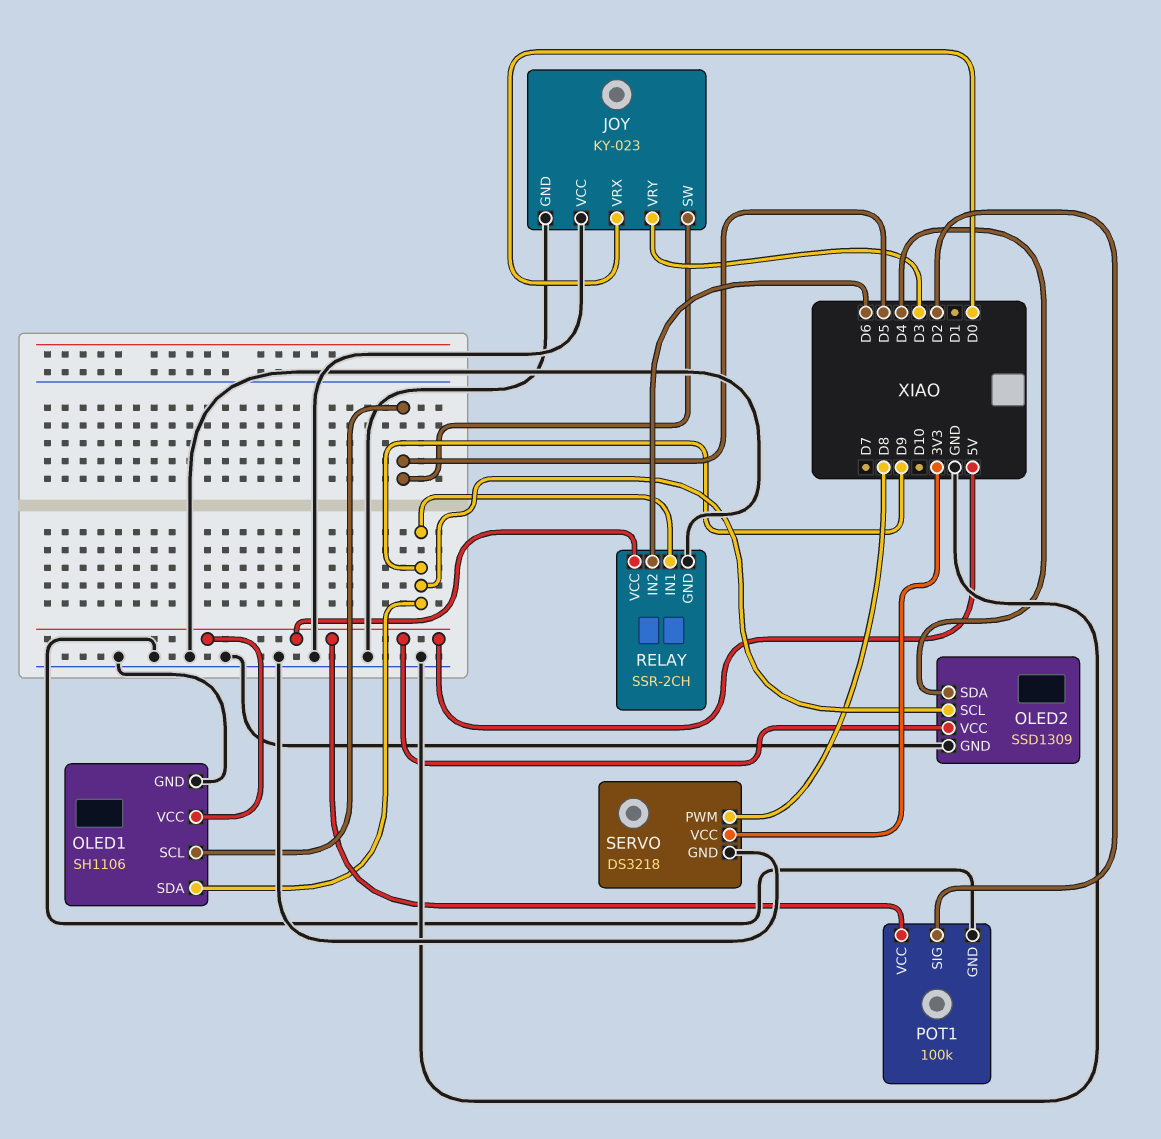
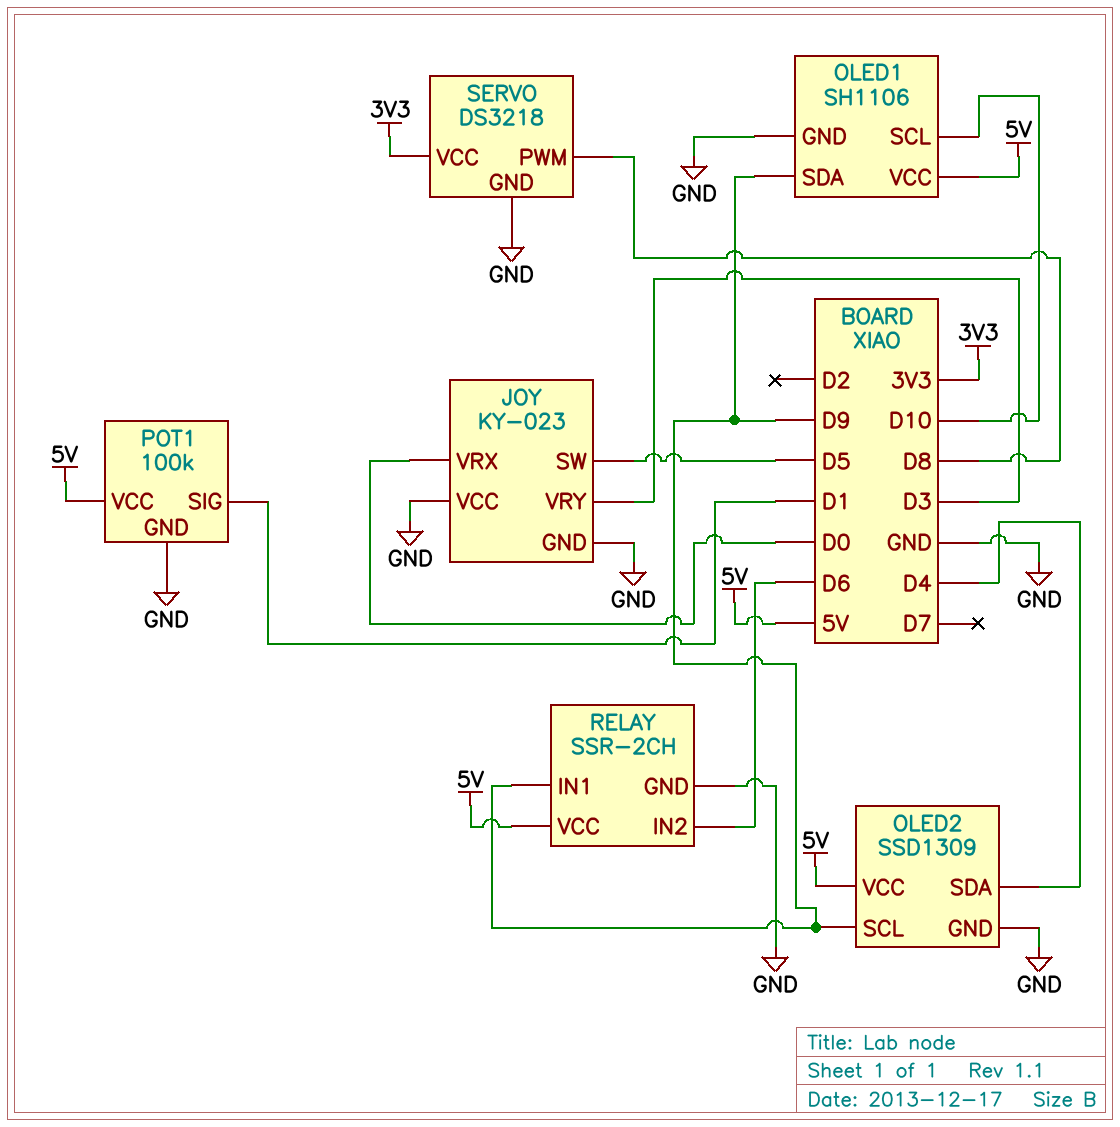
OLED1 pin SCL: D5 -> D10
POT1 pin SIG: D2 -> D1

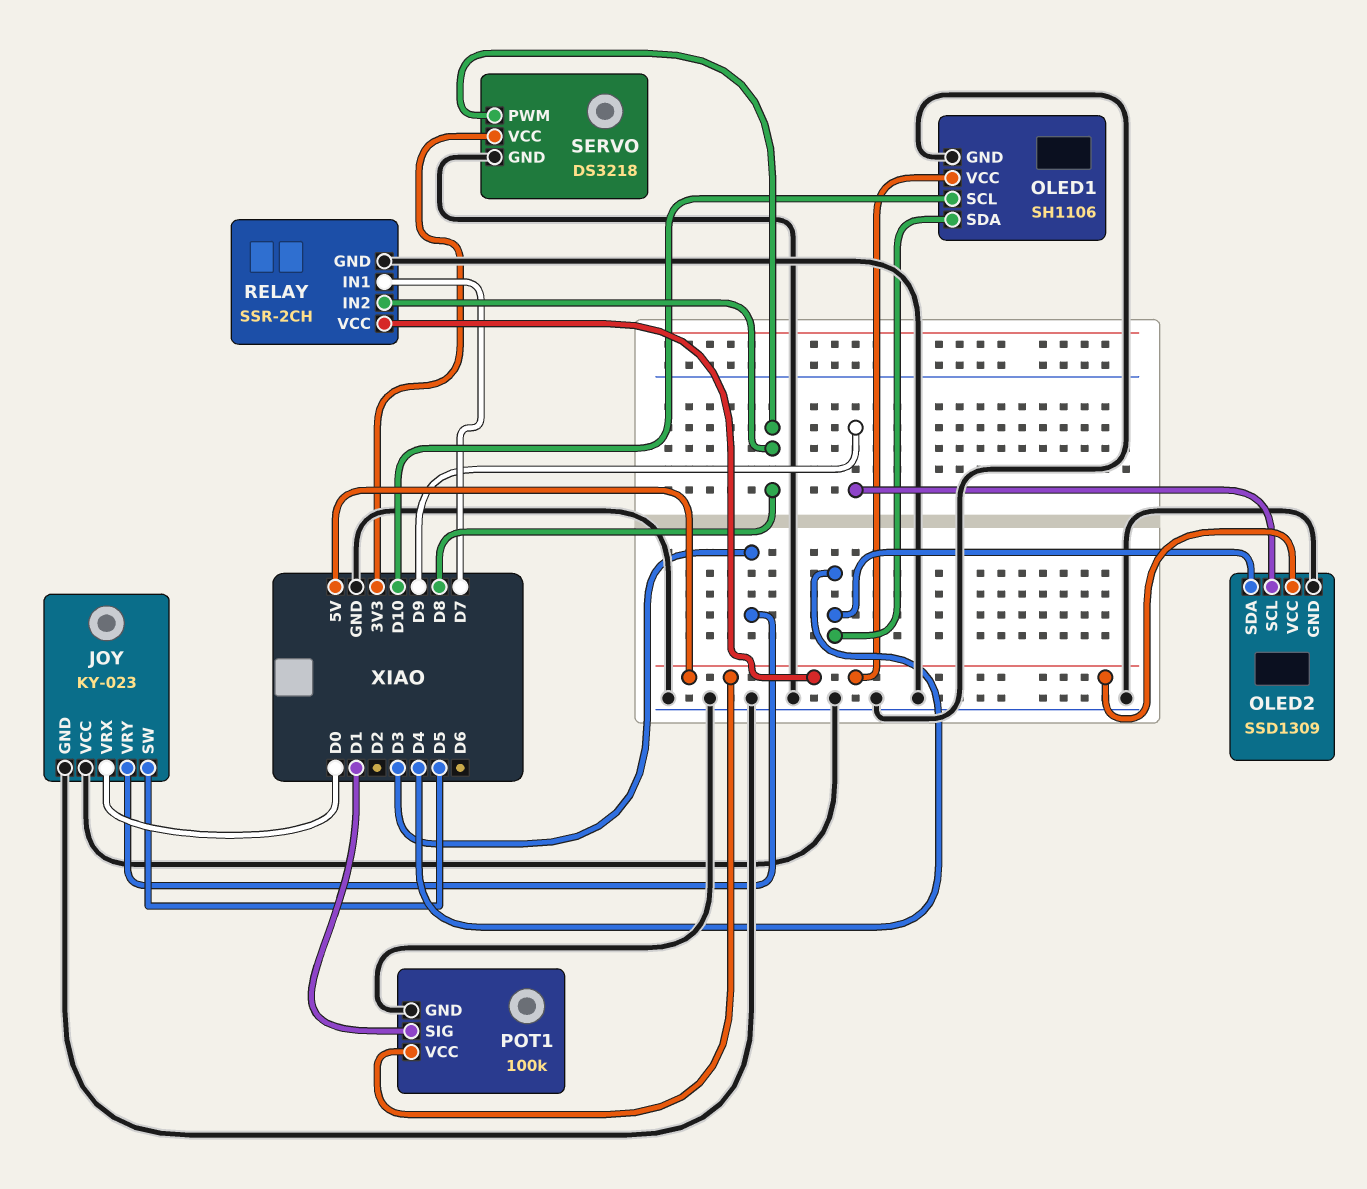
OLED1 pin SDA: D9 -> D4
RELAY pin IN1: D9 -> D7
RELAY pin IN2: D6 -> D8

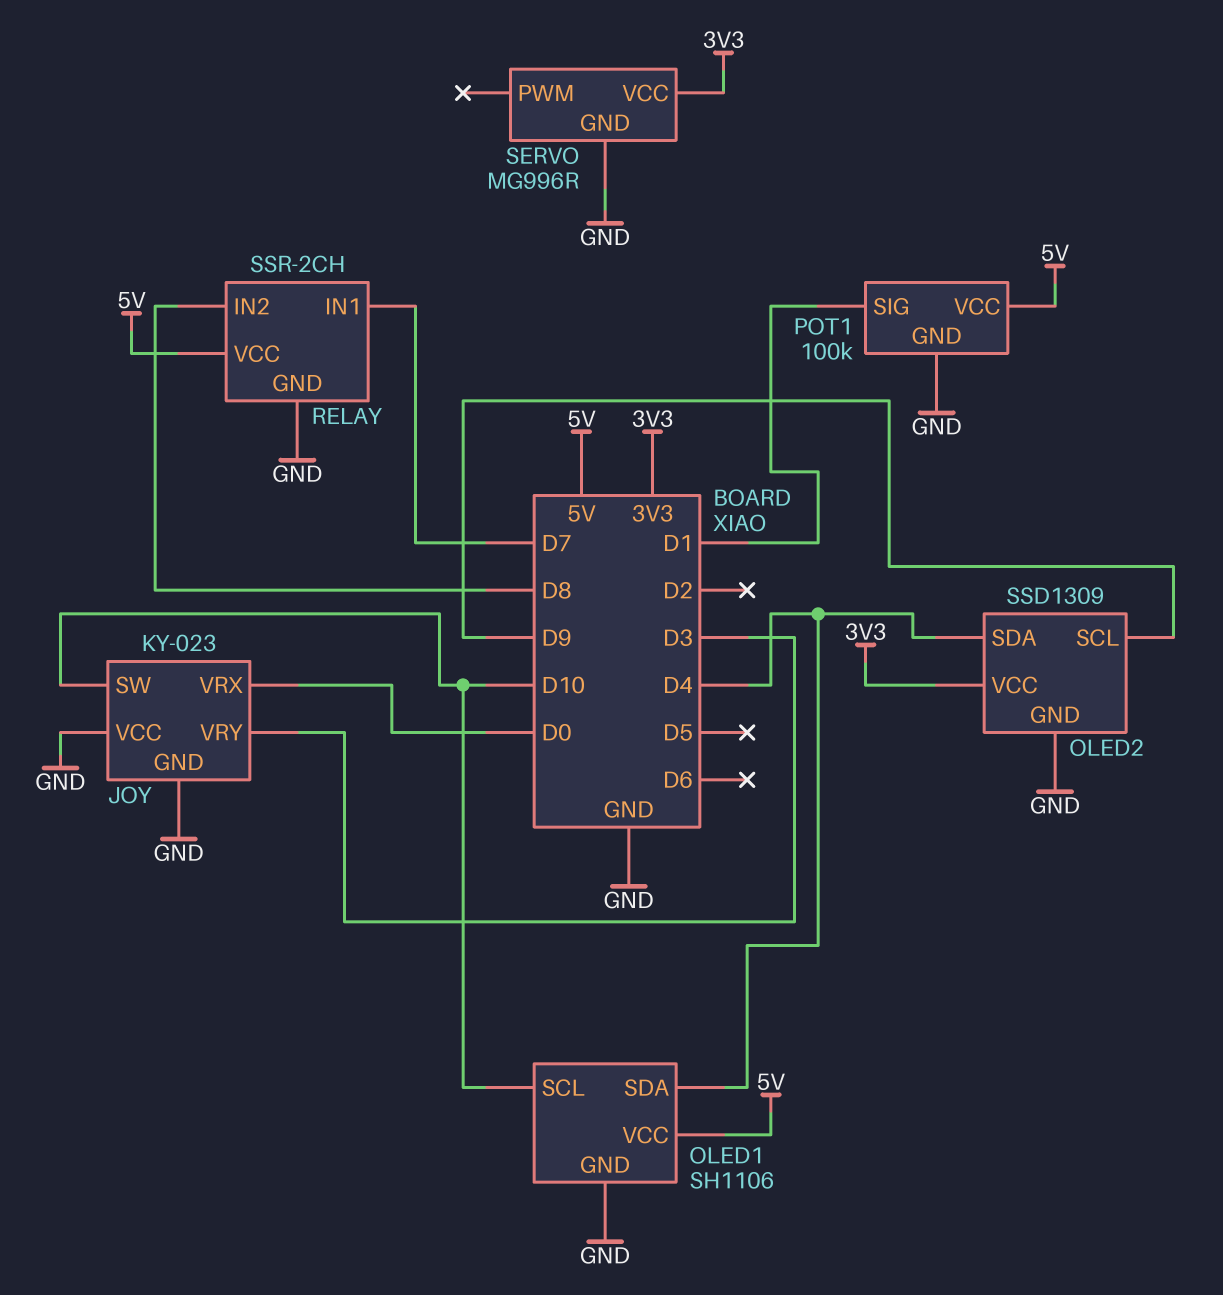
JOY pin SW: D5 -> D10
OLED2 pin VCC: 5V -> 3V3
SERVO: DS3218 -> MG996R
SERVO pin PWM: D8 -> none

